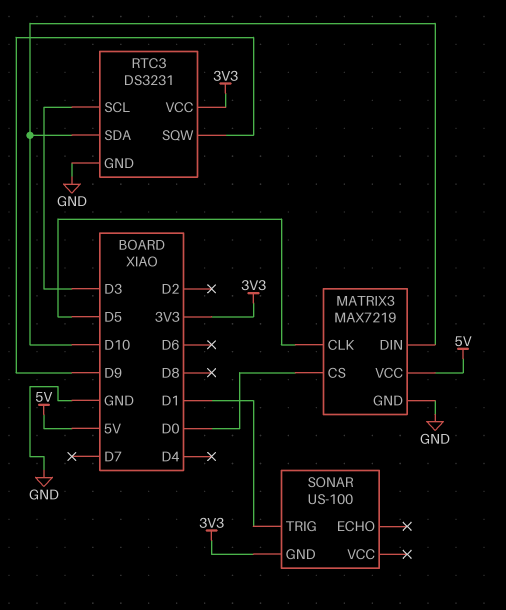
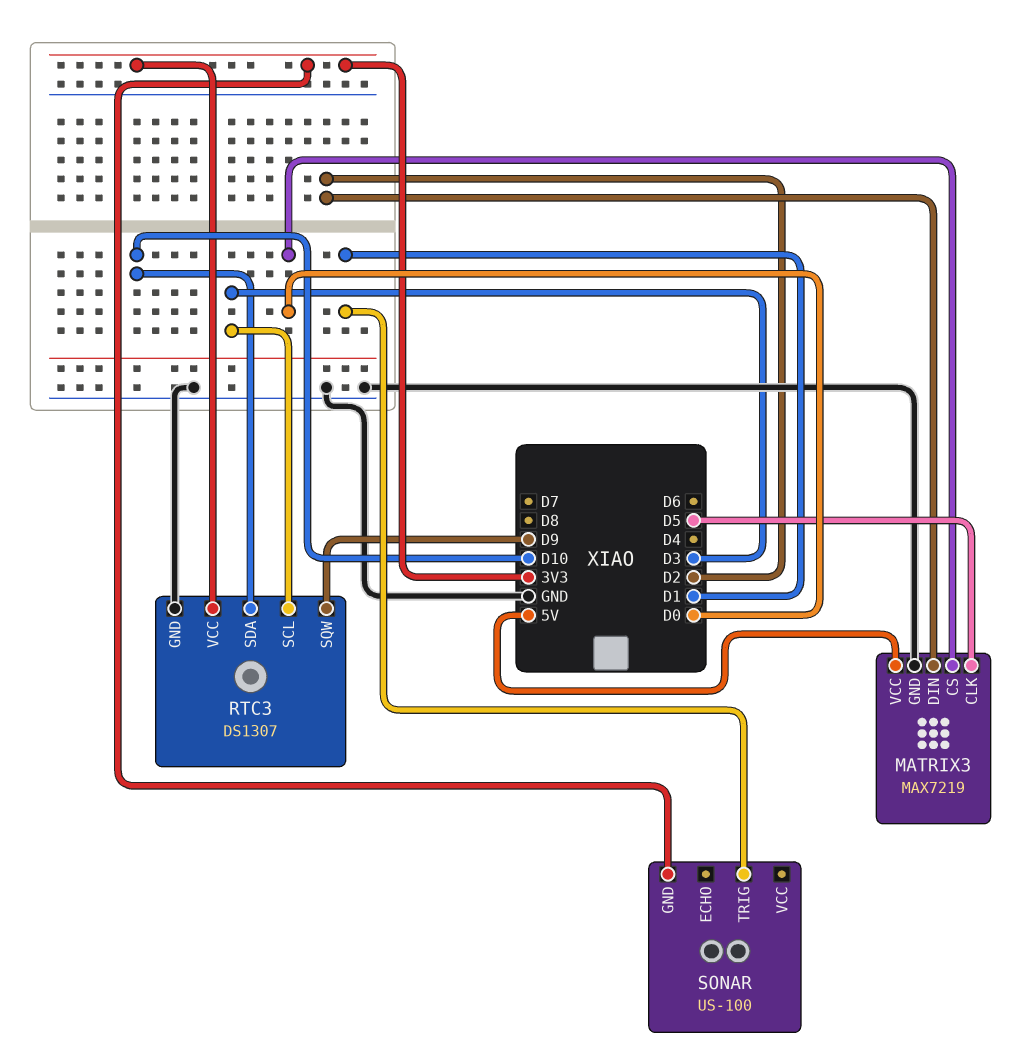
MATRIX3 pin DIN: D10 -> D2
RTC3: DS3231 -> DS1307

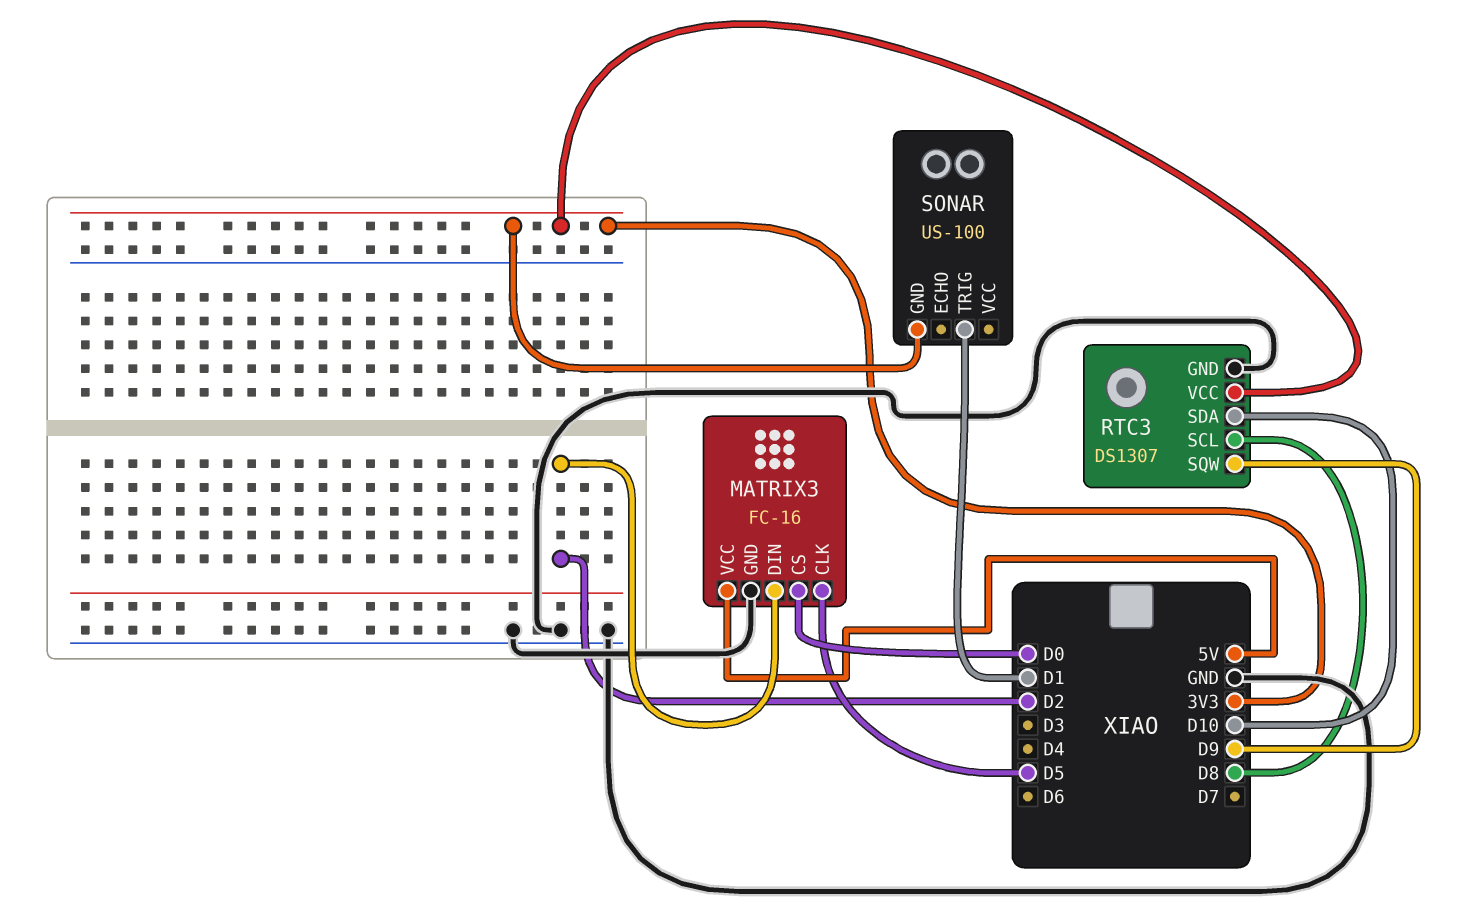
MATRIX3: MAX7219 -> FC-16
RTC3 pin SCL: D3 -> D8

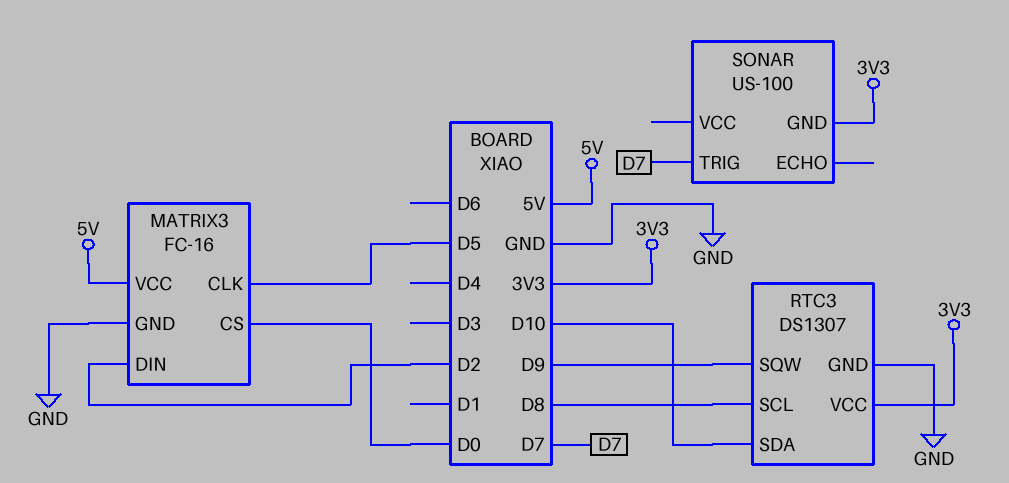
SONAR pin TRIG: D1 -> D7

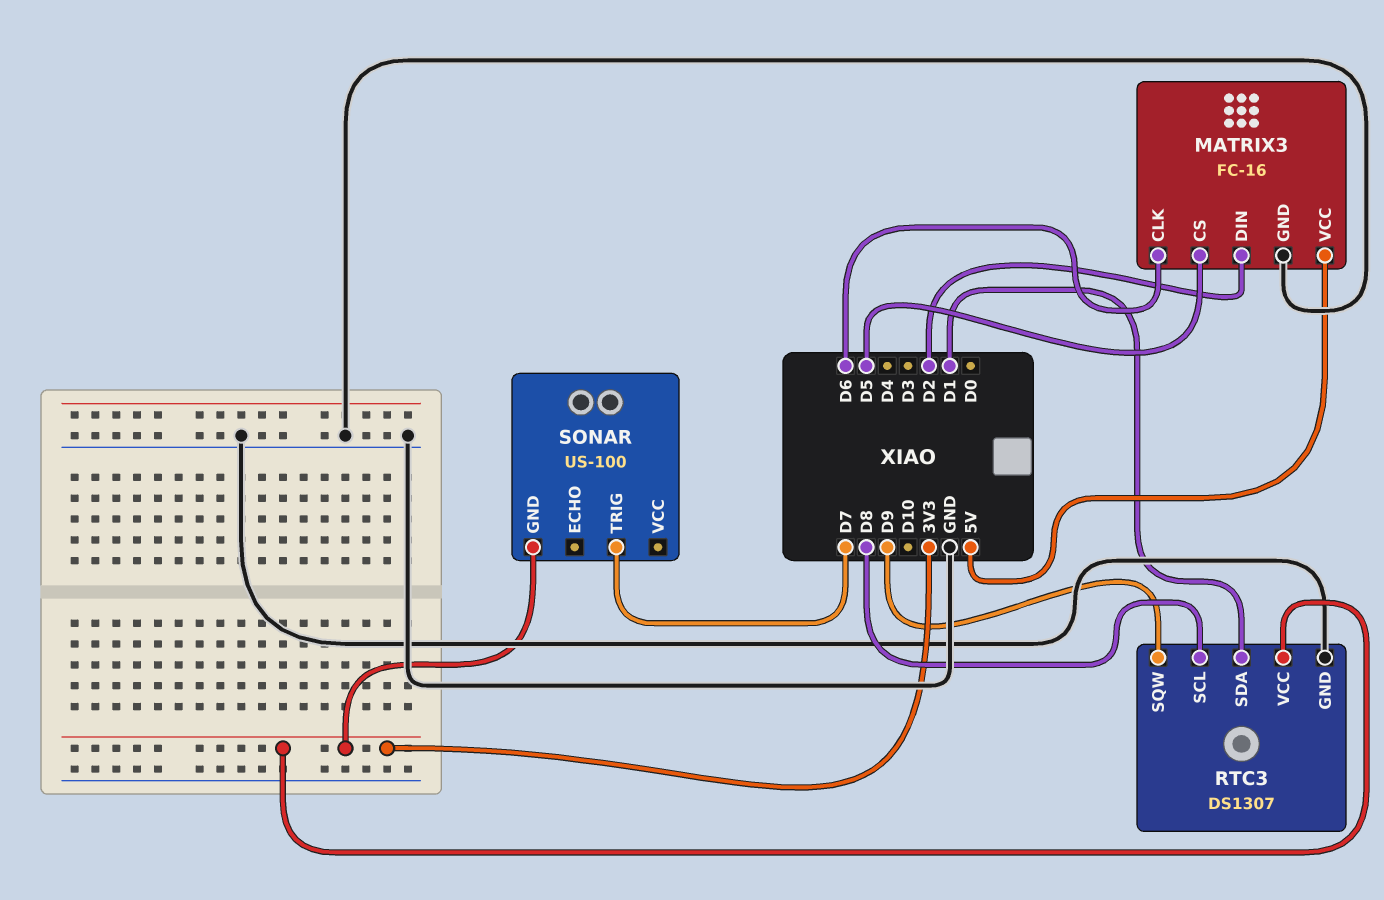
MATRIX3 pin CLK: D5 -> D6
MATRIX3 pin CS: D0 -> D5
RTC3 pin SDA: D10 -> D1

